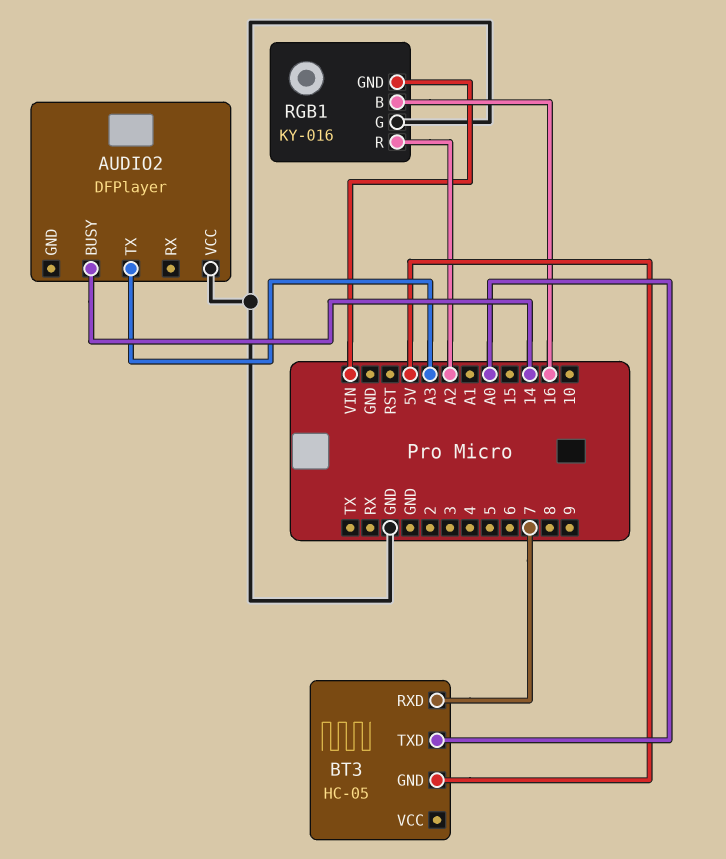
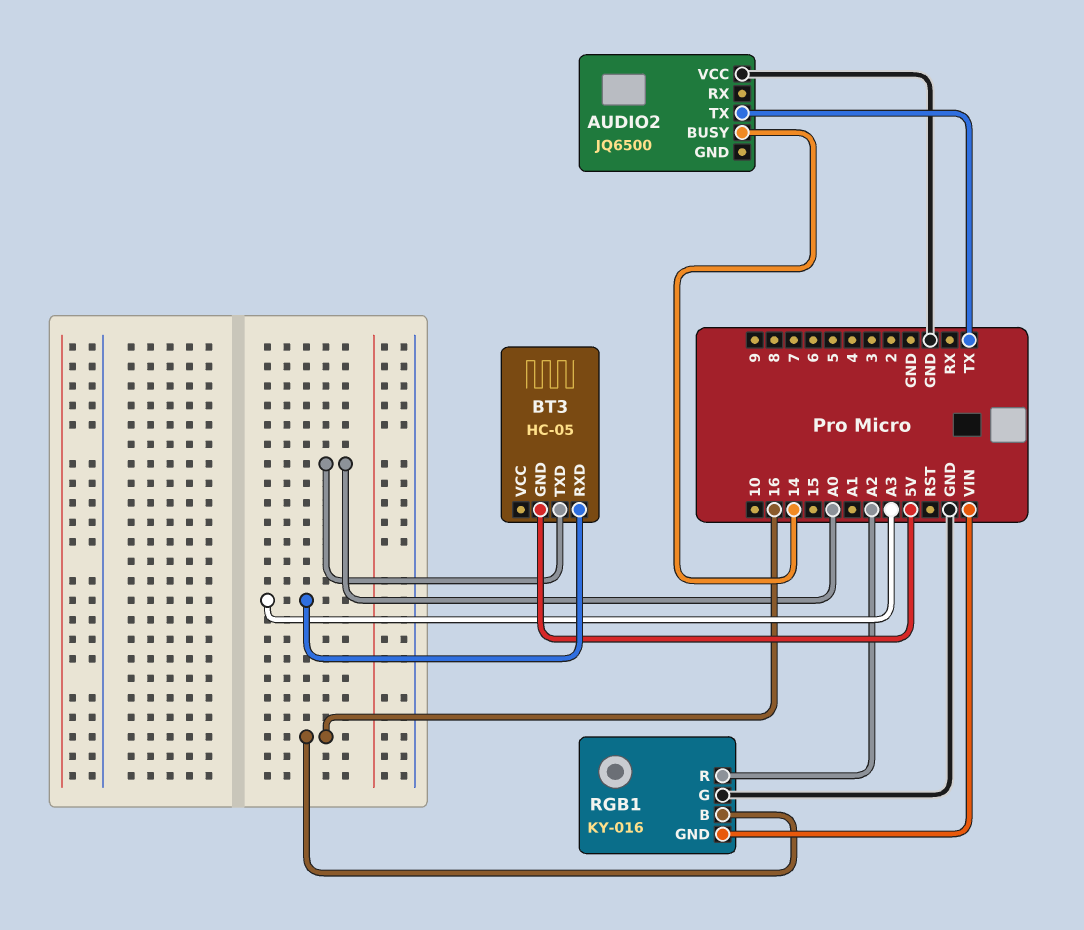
AUDIO2: DFPlayer -> JQ6500
AUDIO2 pin TX: A3 -> TX
BT3 pin RXD: 7 -> A3

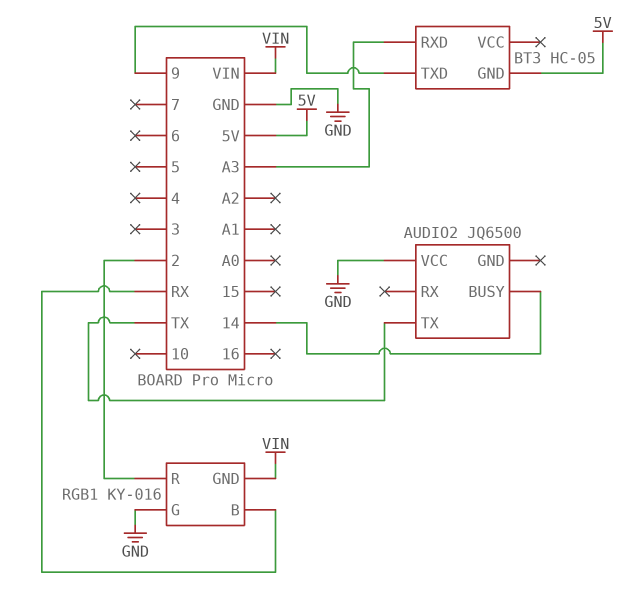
BT3 pin TXD: A0 -> 9
RGB1 pin B: 16 -> RX
RGB1 pin R: A2 -> 2

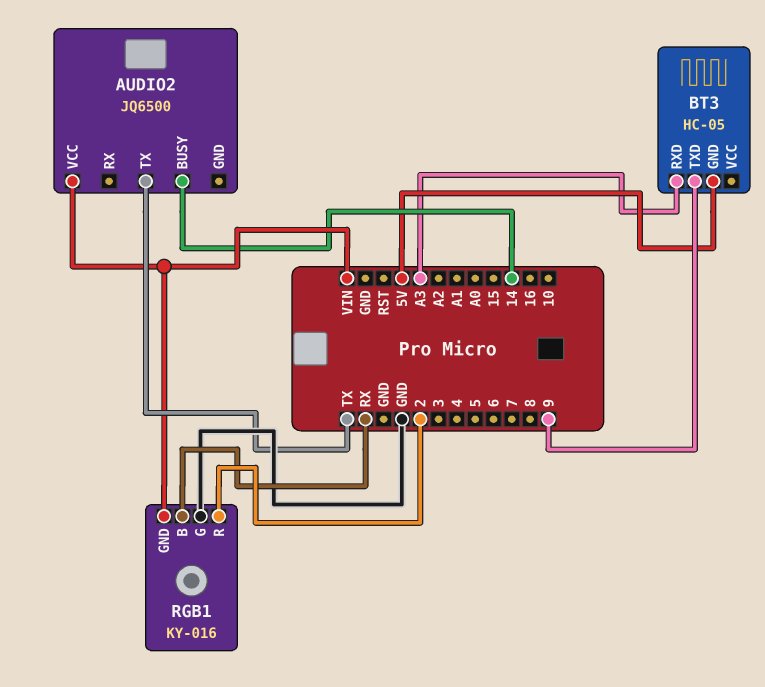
AUDIO2 pin VCC: GND -> VIN

